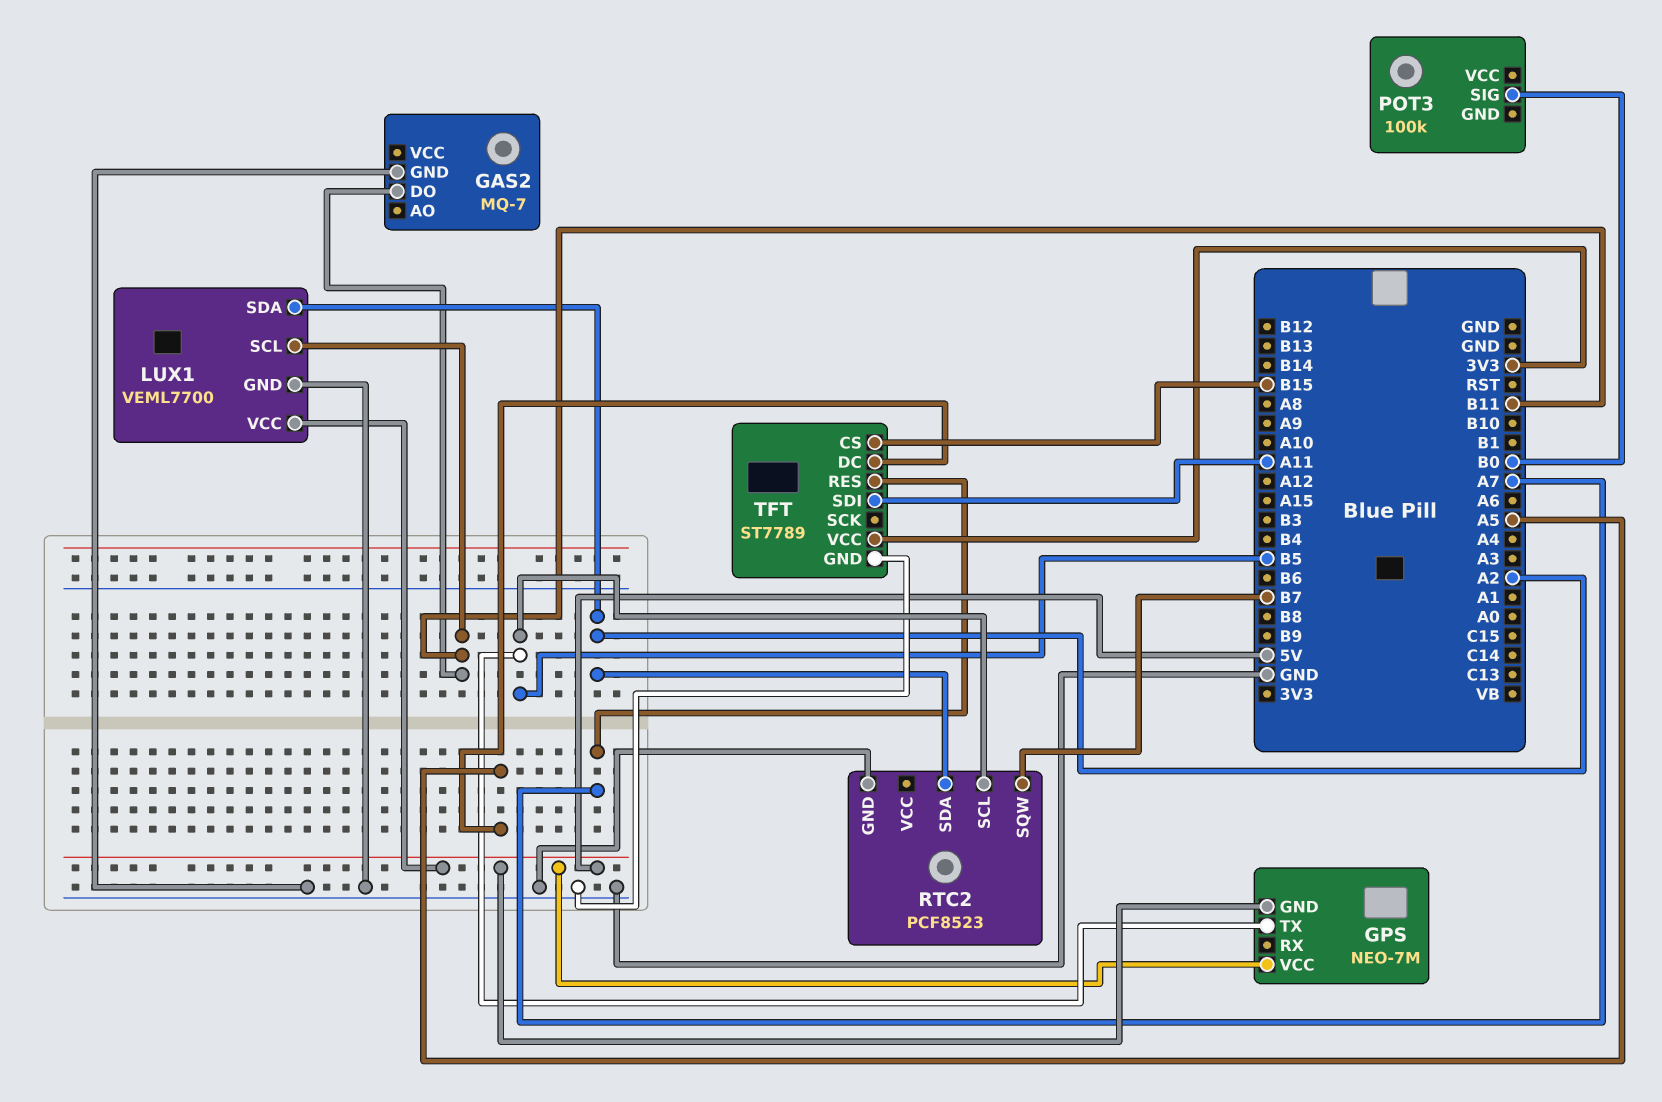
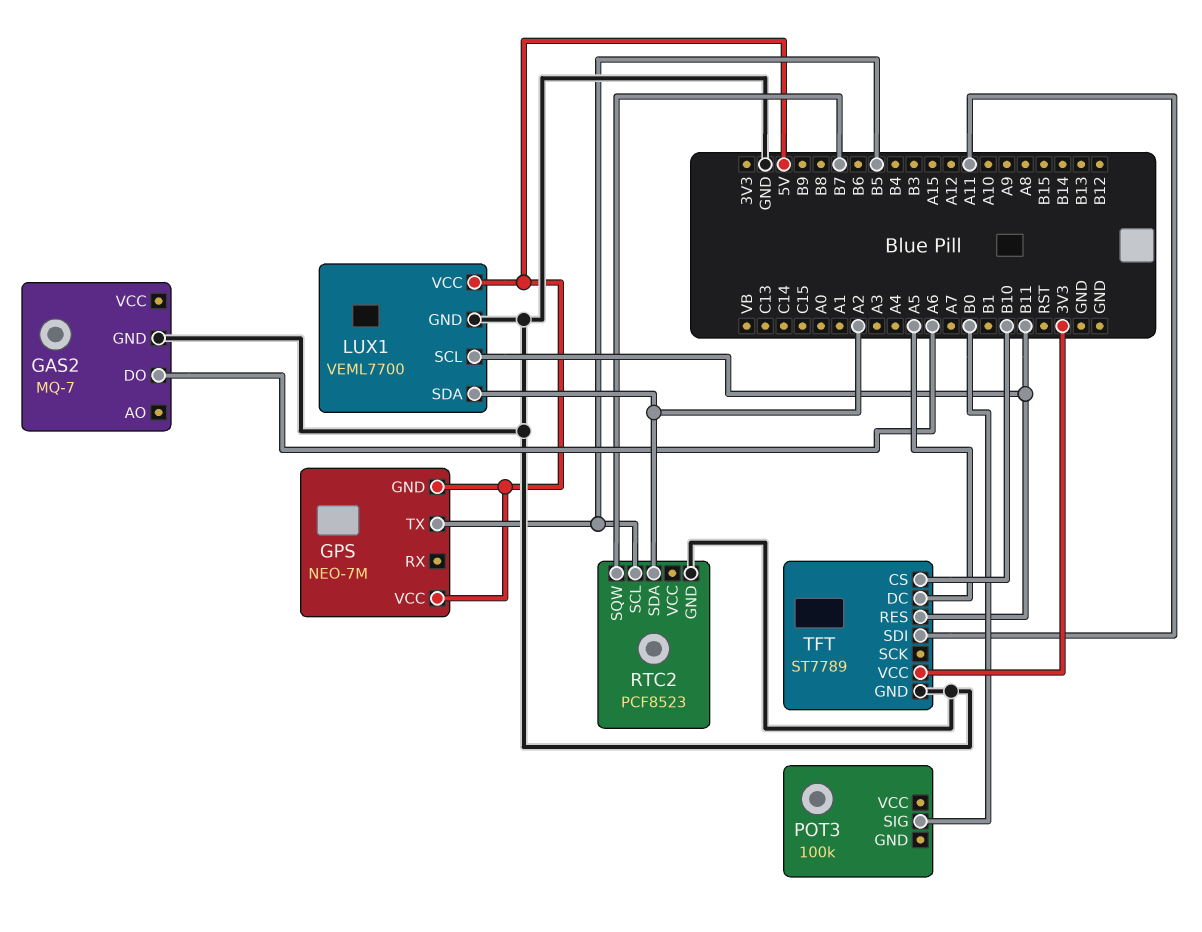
GAS2 pin DO: B11 -> A6
TFT pin CS: B15 -> B10
TFT pin RES: A7 -> B11

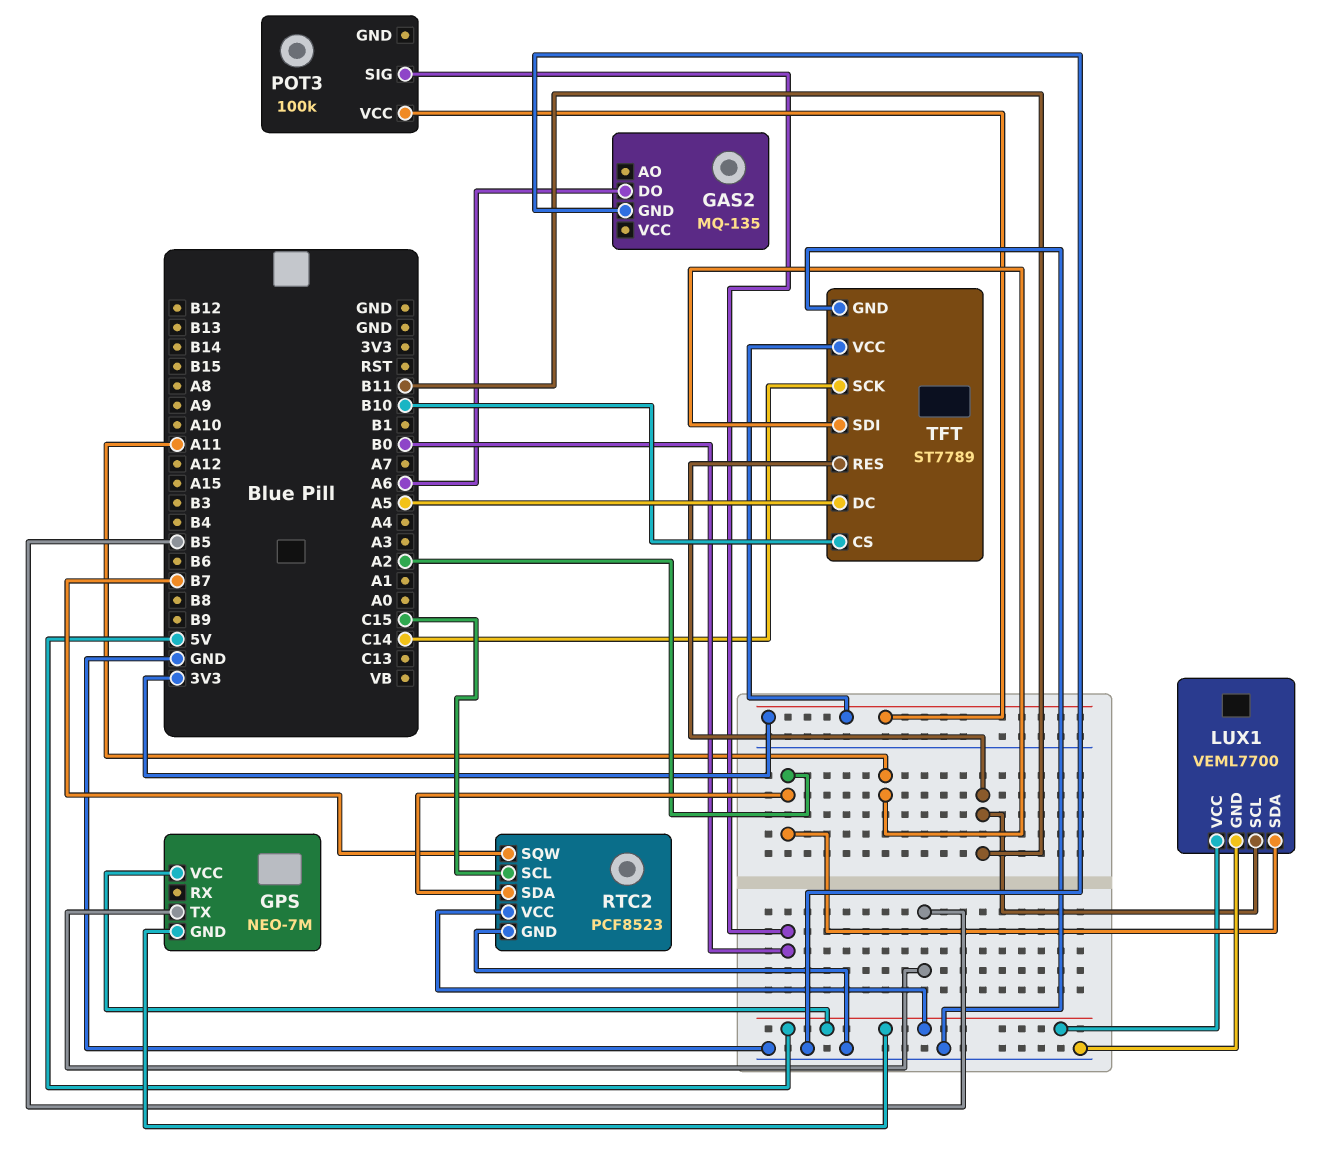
GAS2: MQ-7 -> MQ-135
POT3 pin VCC: none -> 3V3
RTC2 pin SCL: B5 -> C15
RTC2 pin VCC: none -> 5V
TFT pin SCK: none -> C14

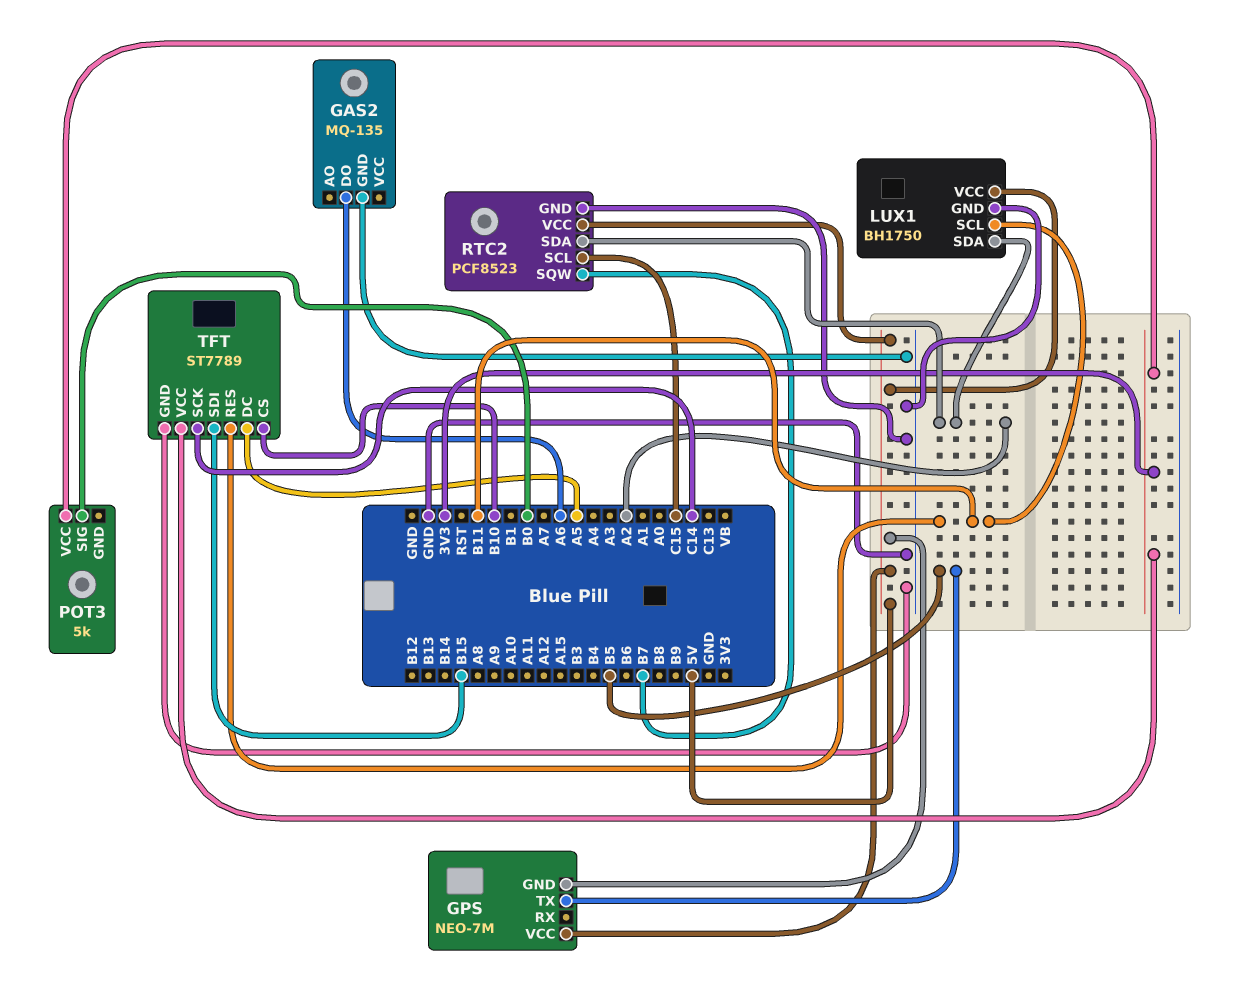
LUX1: VEML7700 -> BH1750
POT3: 100k -> 5k
TFT pin SDI: A11 -> B15

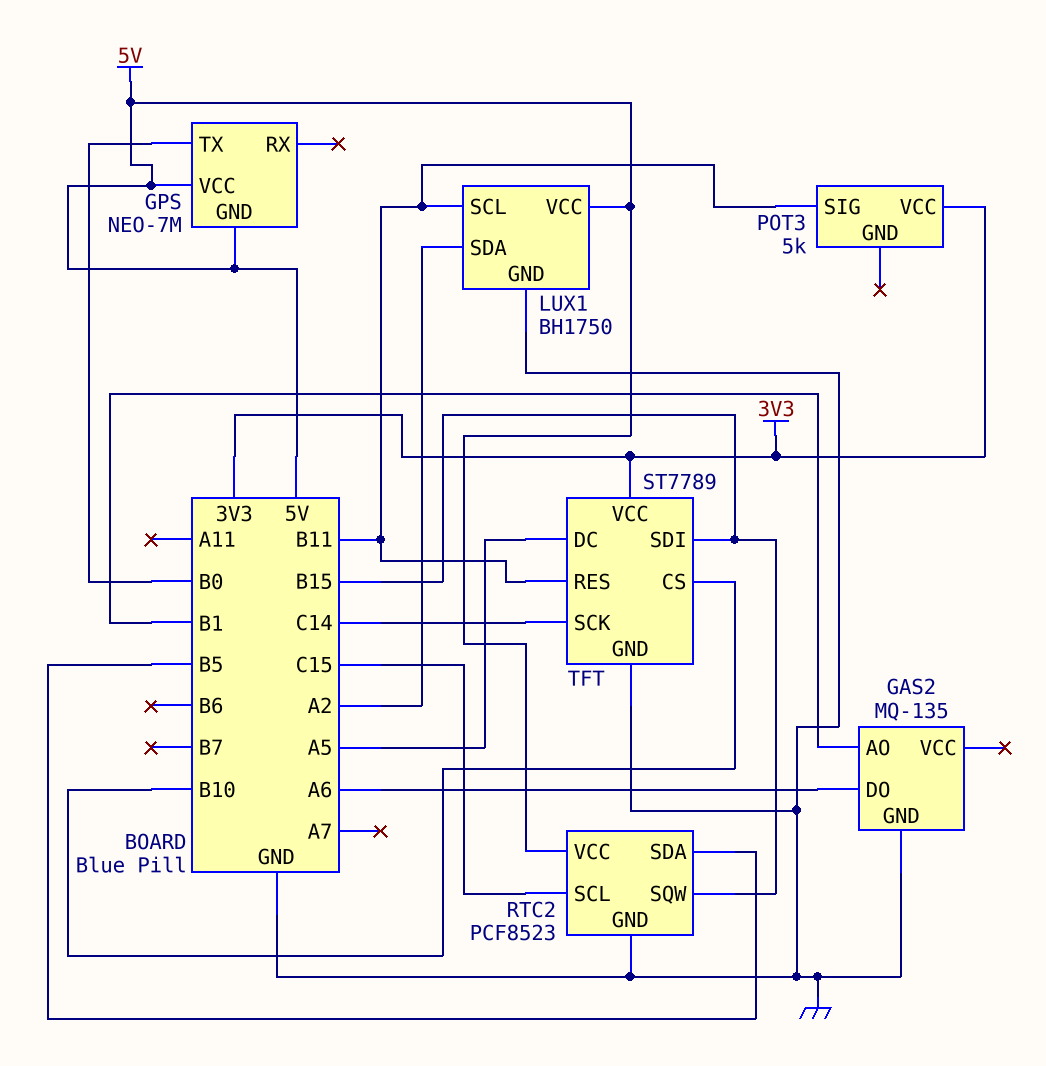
GAS2 pin AO: none -> B1
GPS pin TX: B5 -> B0
POT3 pin SIG: B0 -> B11
RTC2 pin SDA: A2 -> B5
RTC2 pin SQW: B7 -> B15

